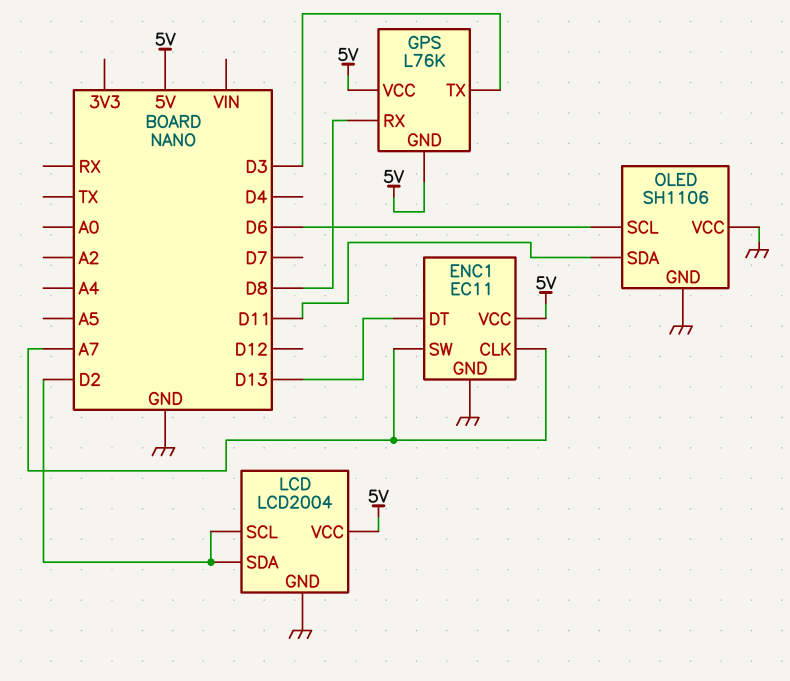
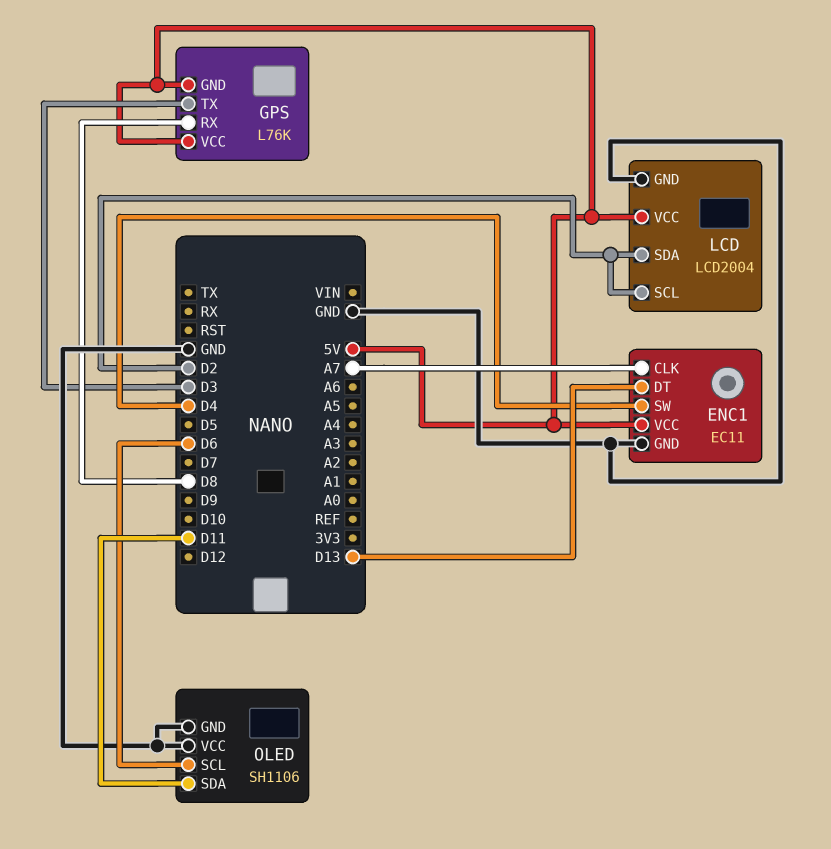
ENC1 pin SW: A7 -> D4

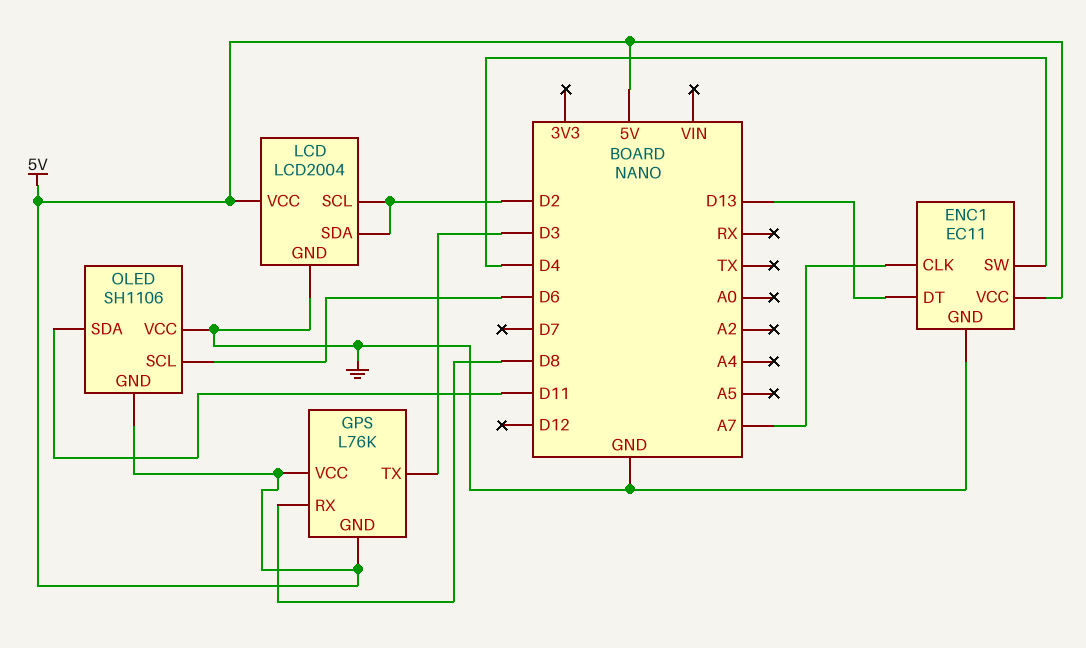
OLED pin GND: GND -> 5V

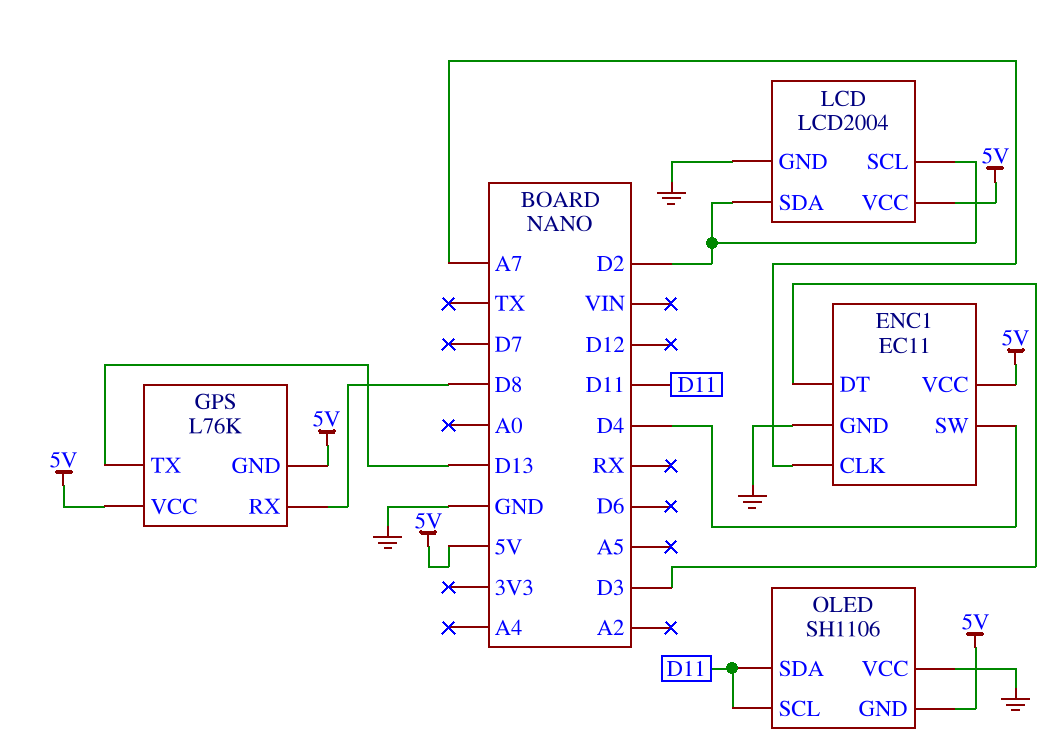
ENC1 pin DT: D13 -> D3
GPS pin TX: D3 -> D13
OLED pin SCL: D6 -> D11

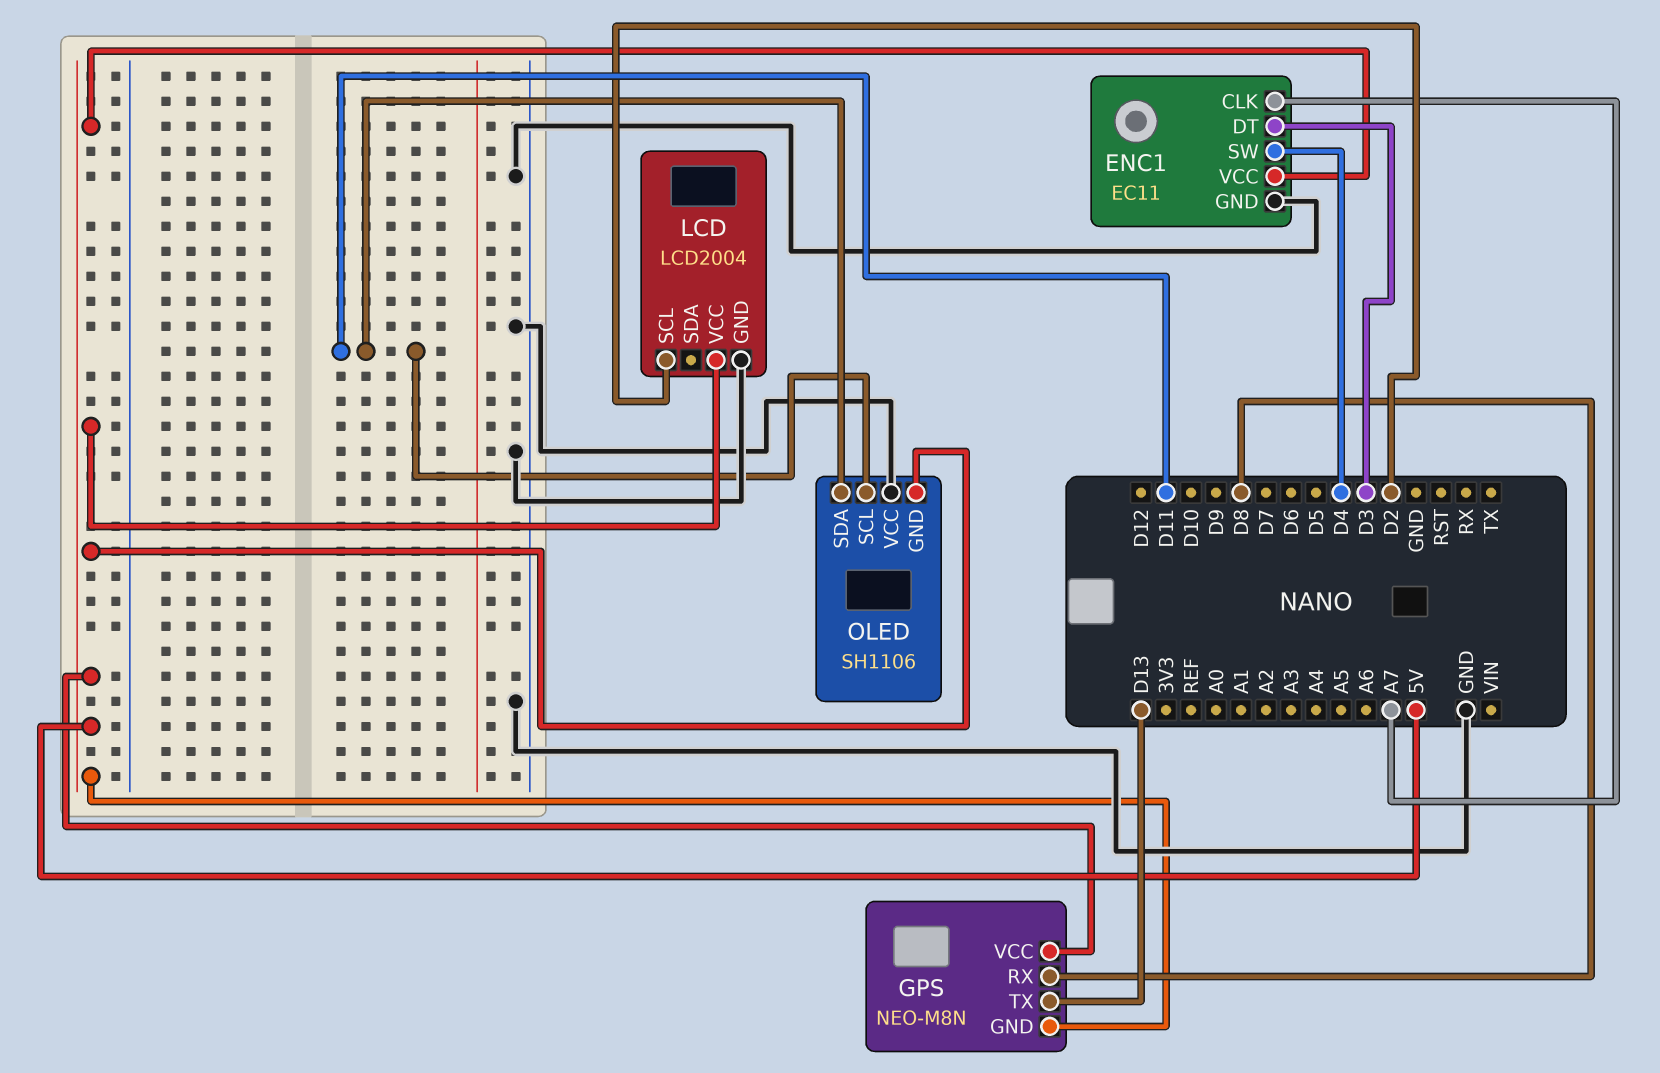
GPS: L76K -> NEO-M8N
LCD pin SDA: D2 -> none

